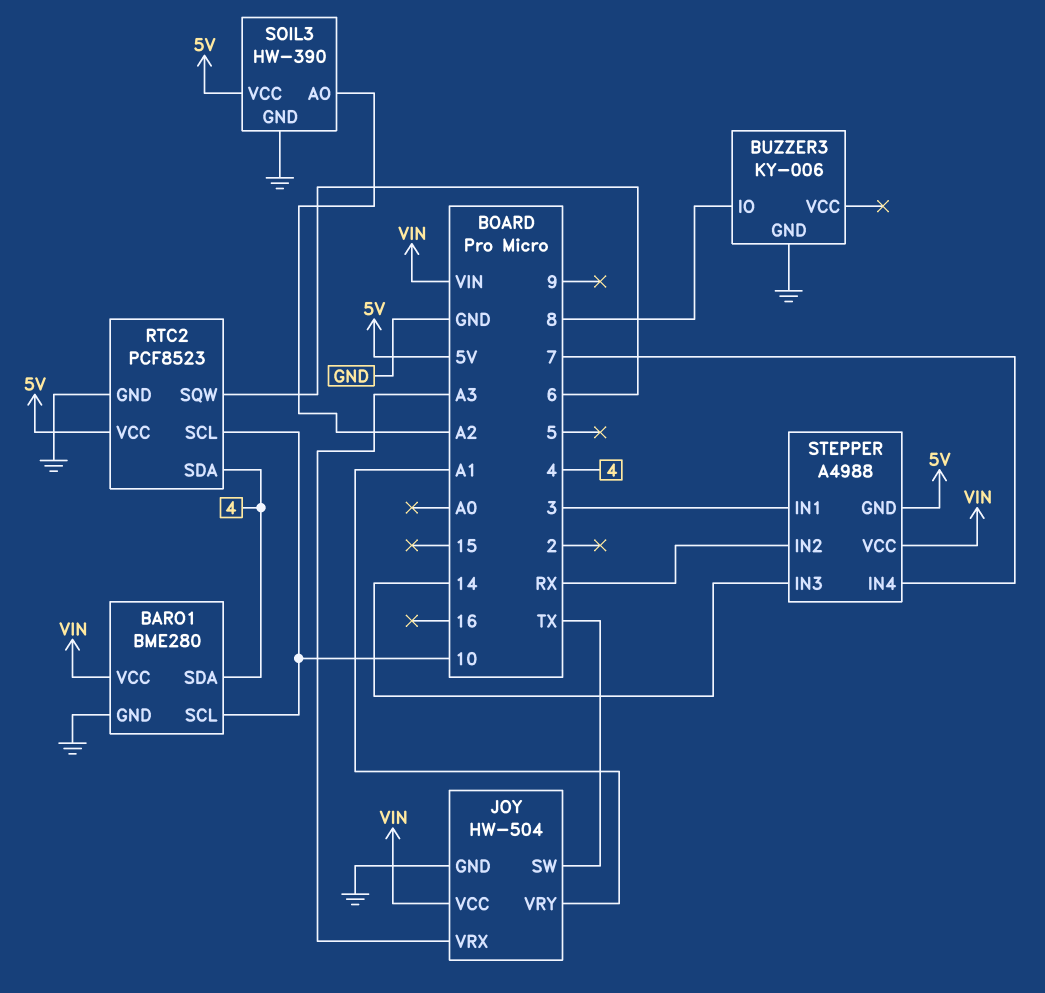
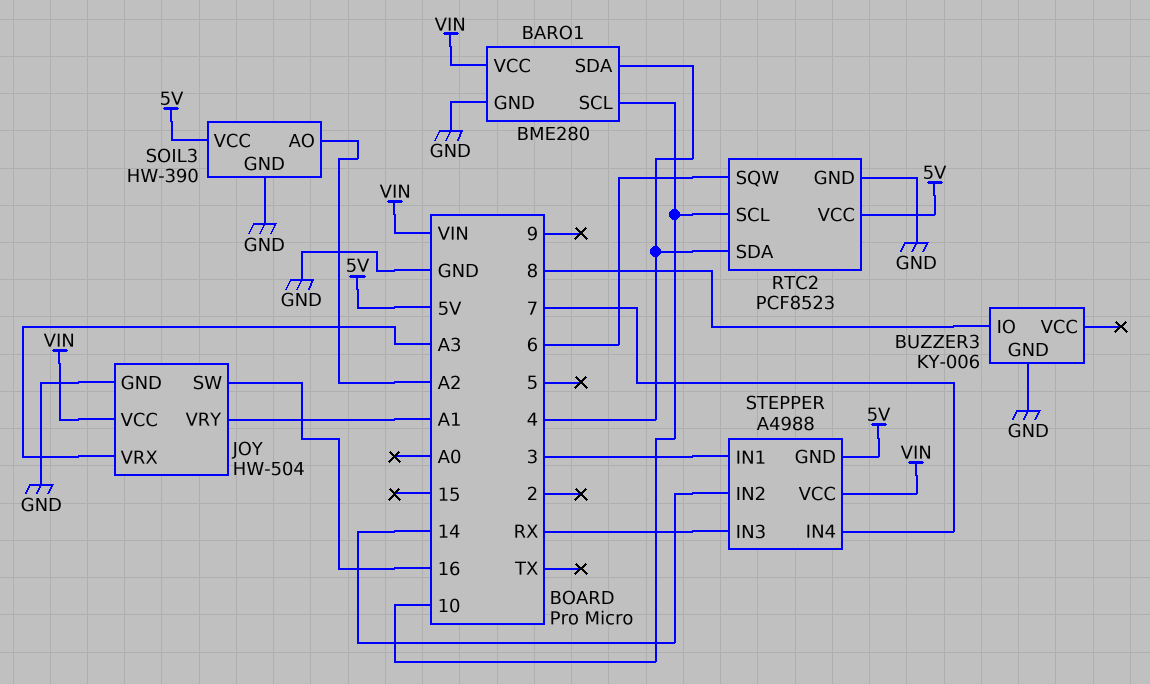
JOY pin SW: TX -> 16
STEPPER pin IN2: RX -> 14
STEPPER pin IN3: 14 -> RX

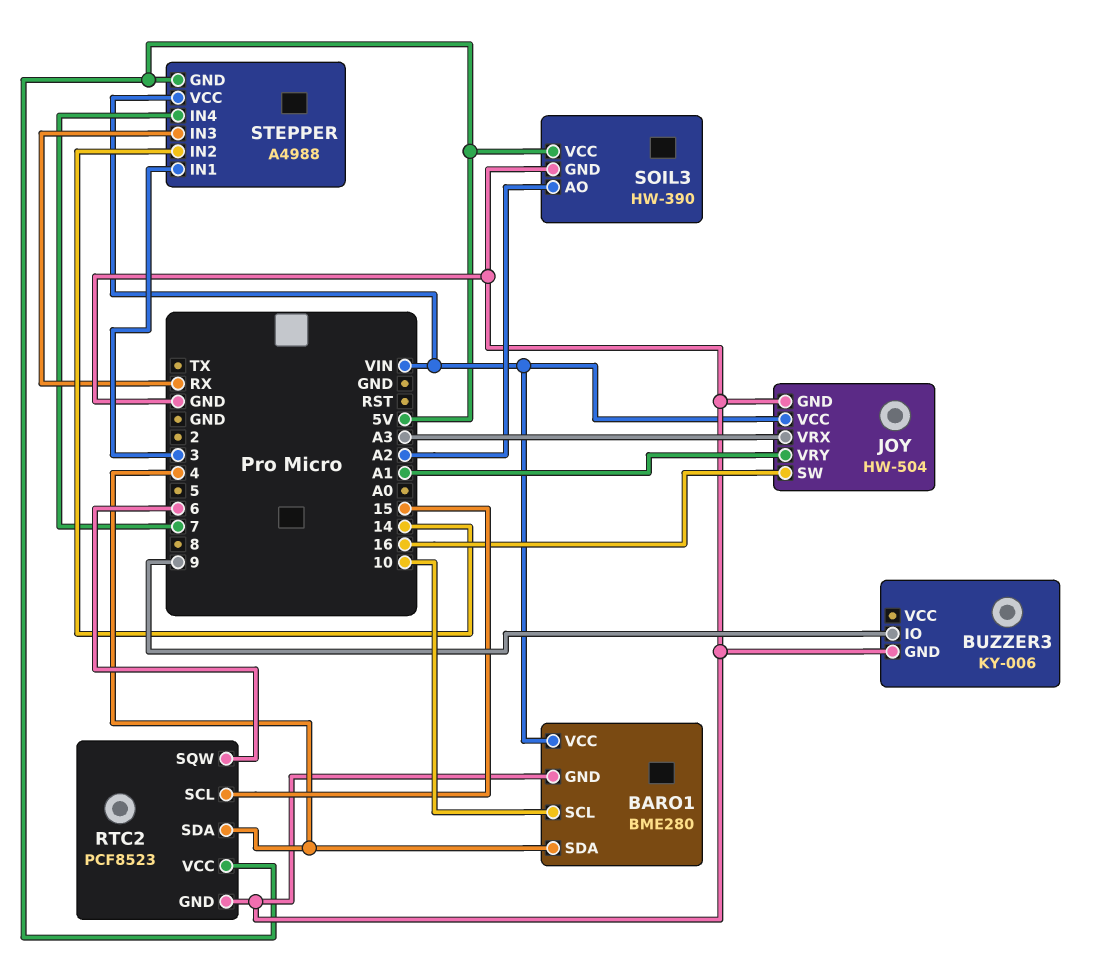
BUZZER3 pin IO: 8 -> 9
RTC2 pin SCL: 10 -> 15

